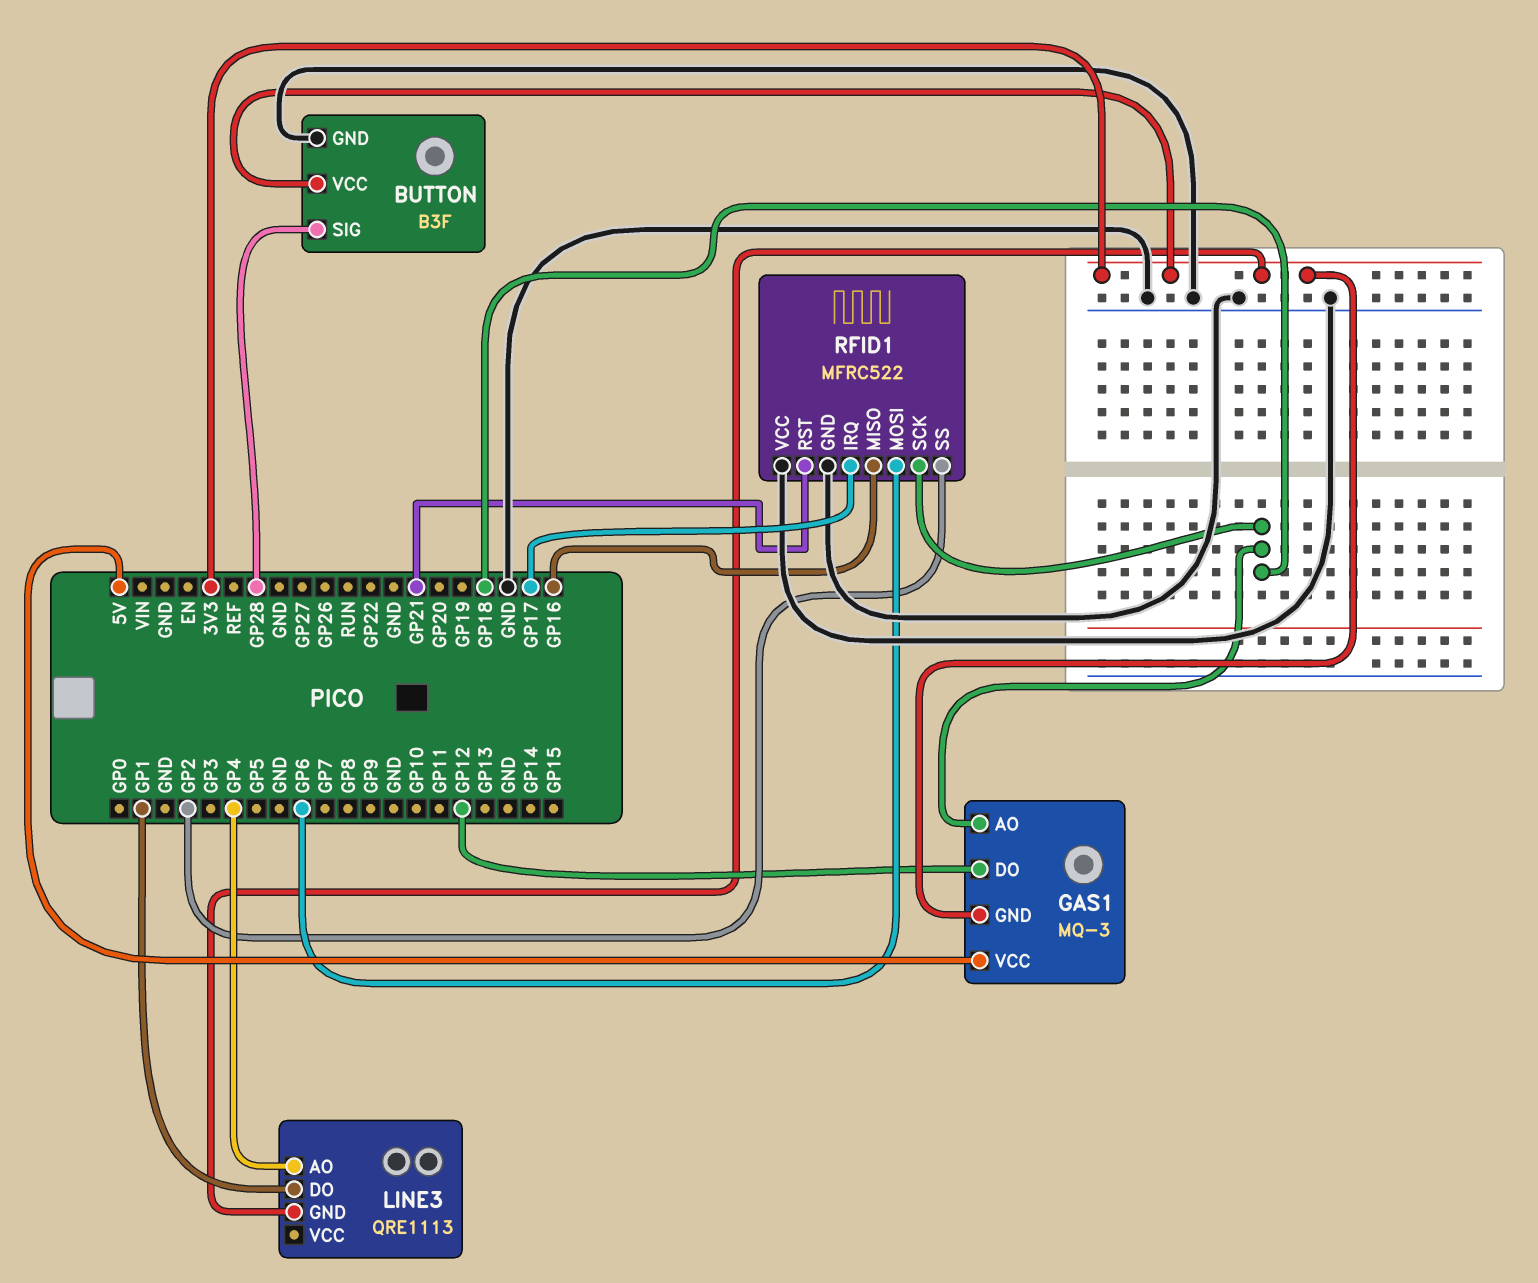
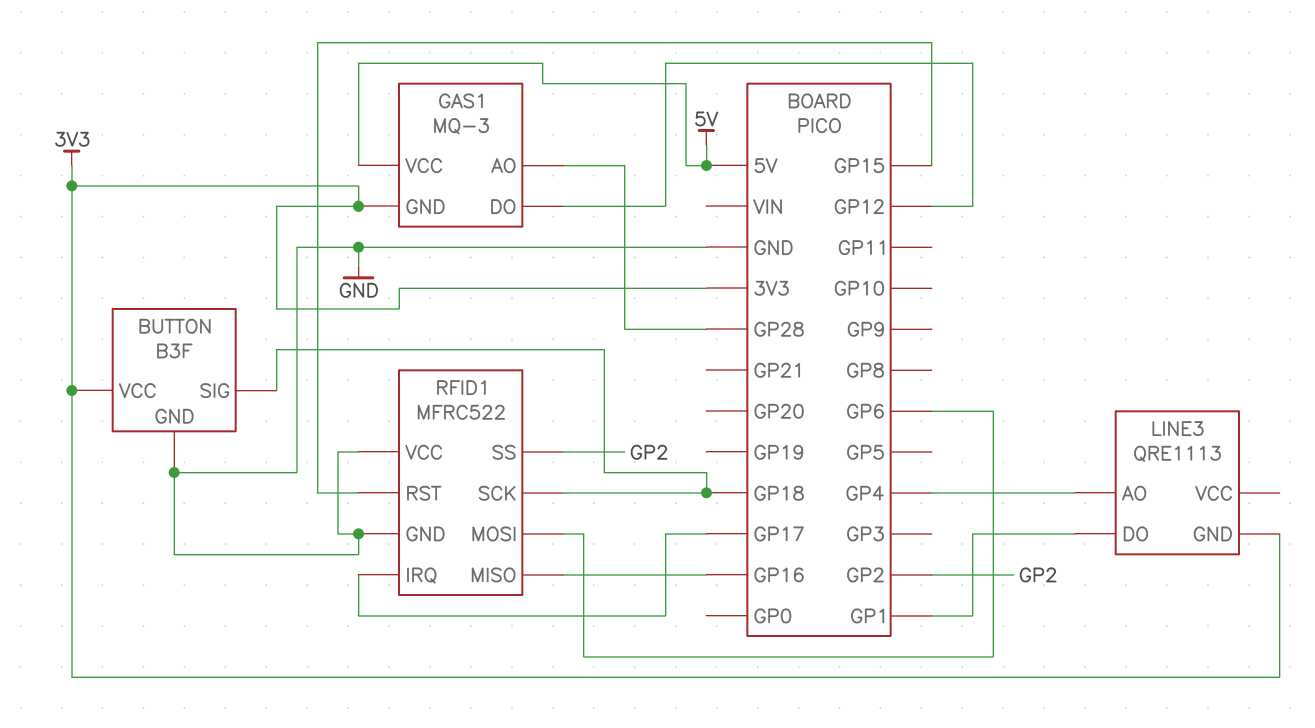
BUTTON pin SIG: GP28 -> GP18
GAS1 pin AO: GP18 -> GP28
RFID1 pin RST: GP21 -> GP15

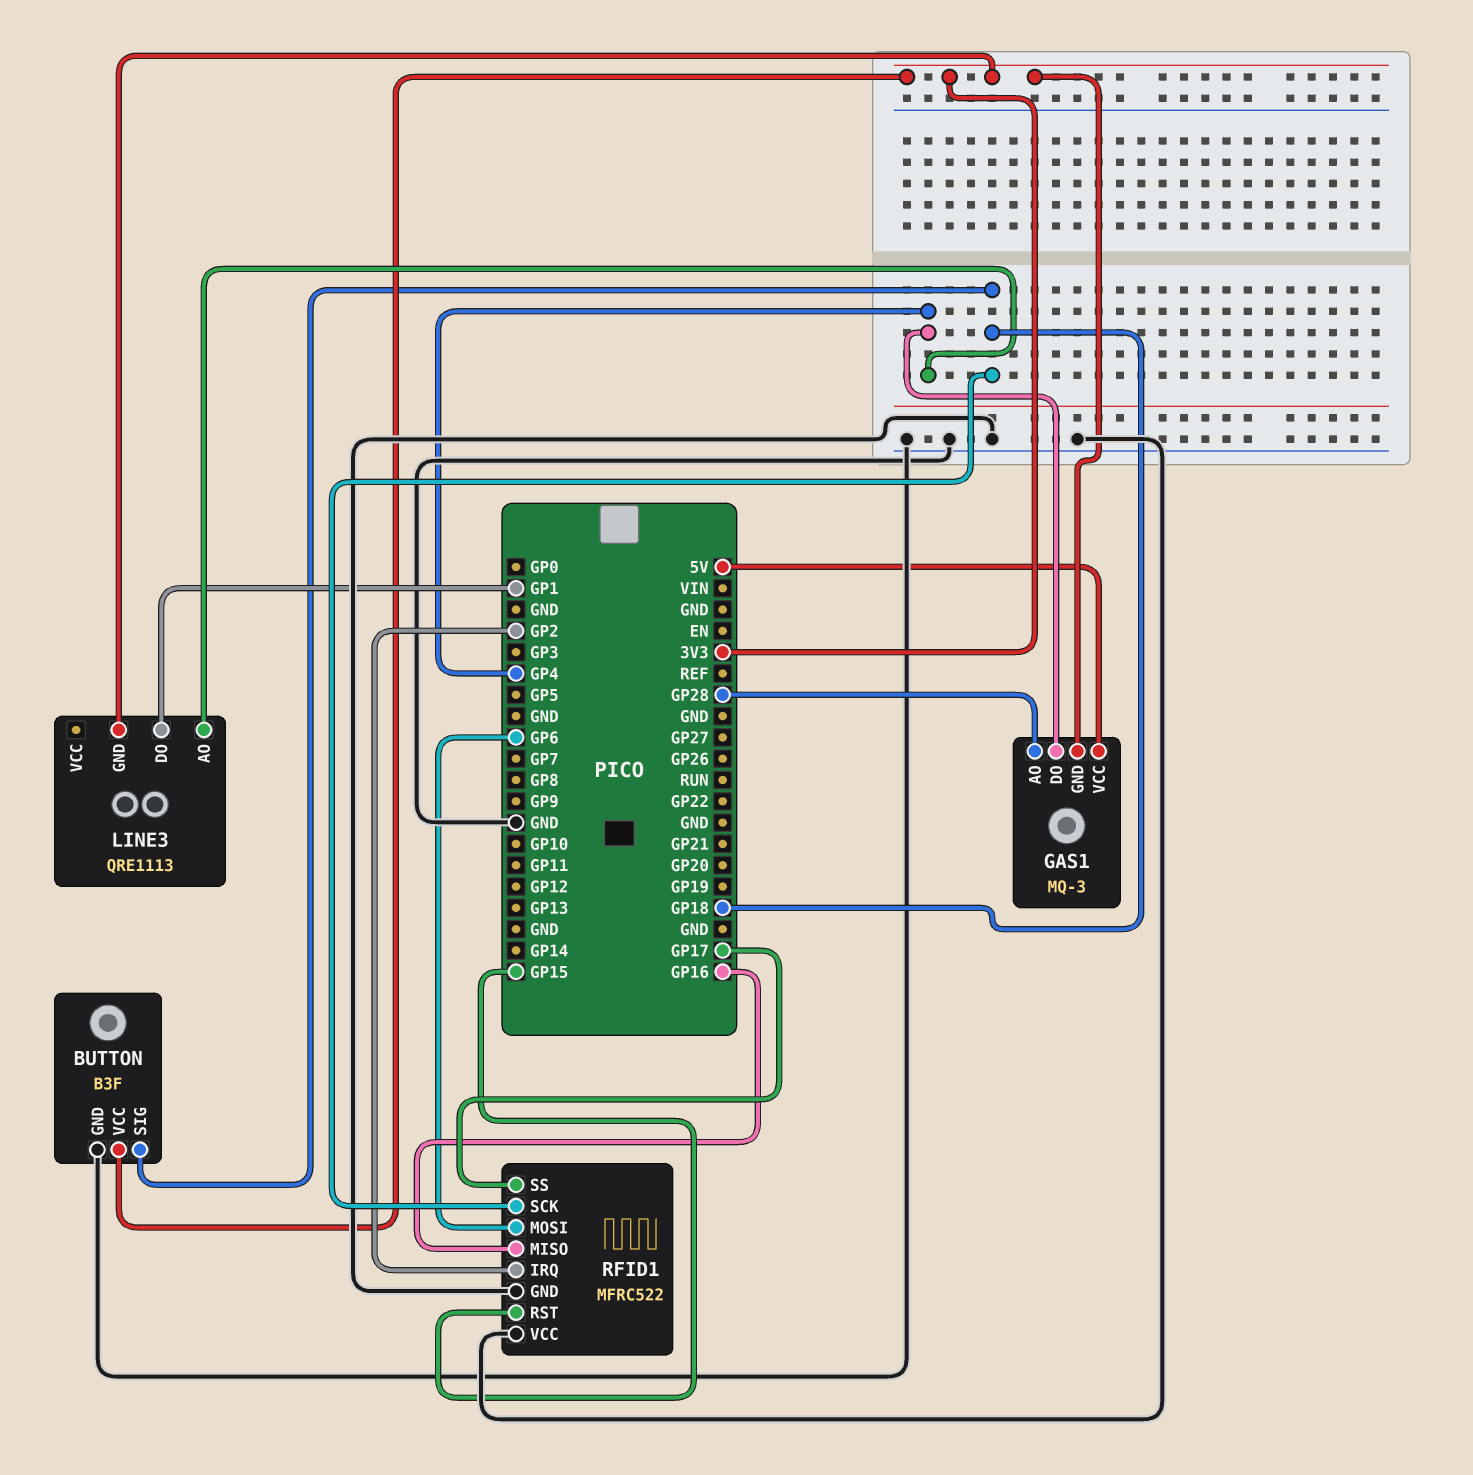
GAS1 pin DO: GP12 -> GP4
RFID1 pin IRQ: GP17 -> GP2
RFID1 pin SS: GP2 -> GP17

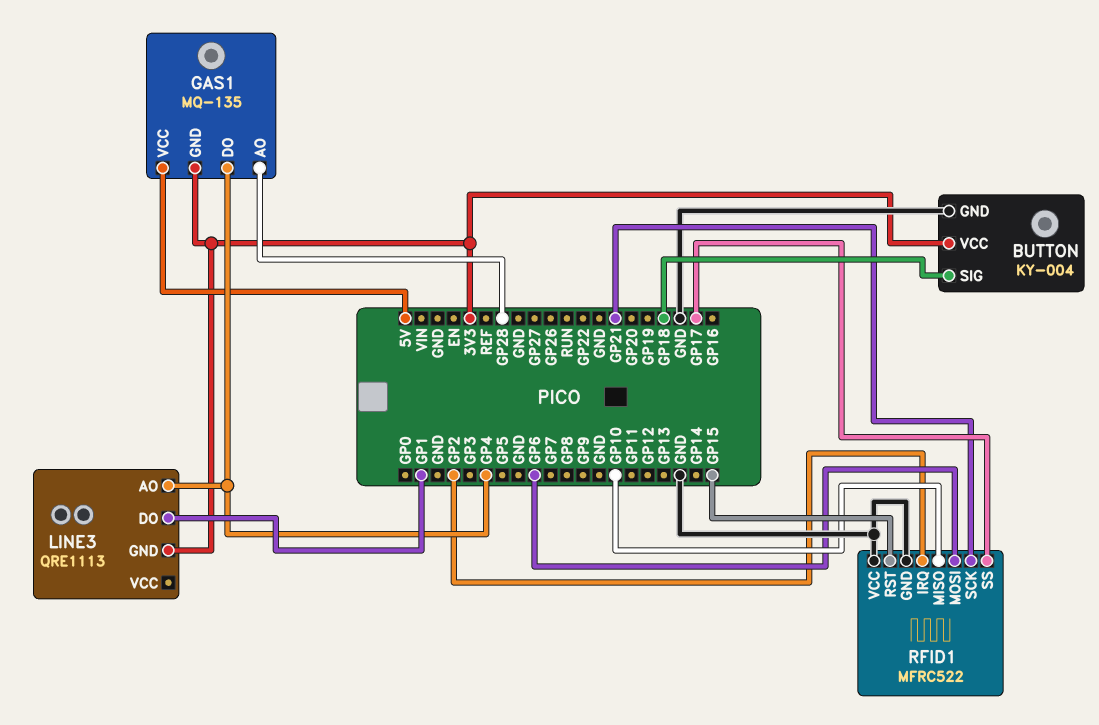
BUTTON: B3F -> KY-004
GAS1: MQ-3 -> MQ-135
RFID1 pin MISO: GP16 -> GP10
RFID1 pin SCK: GP18 -> GP21

